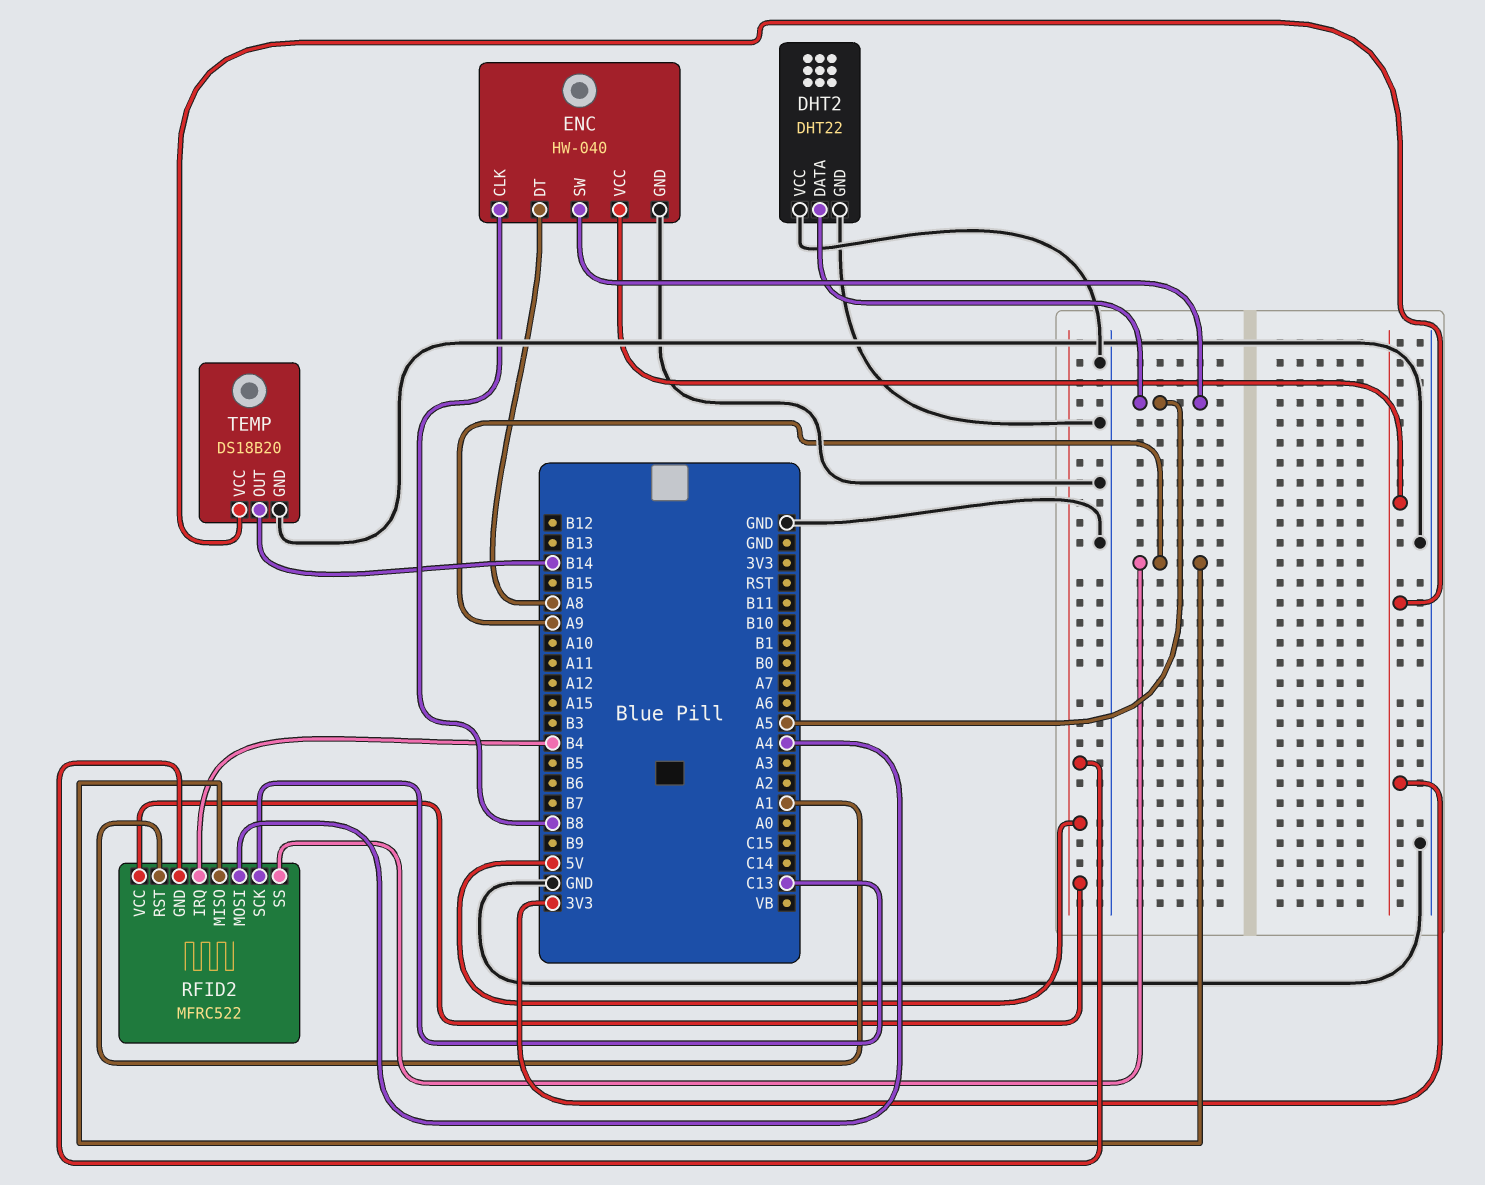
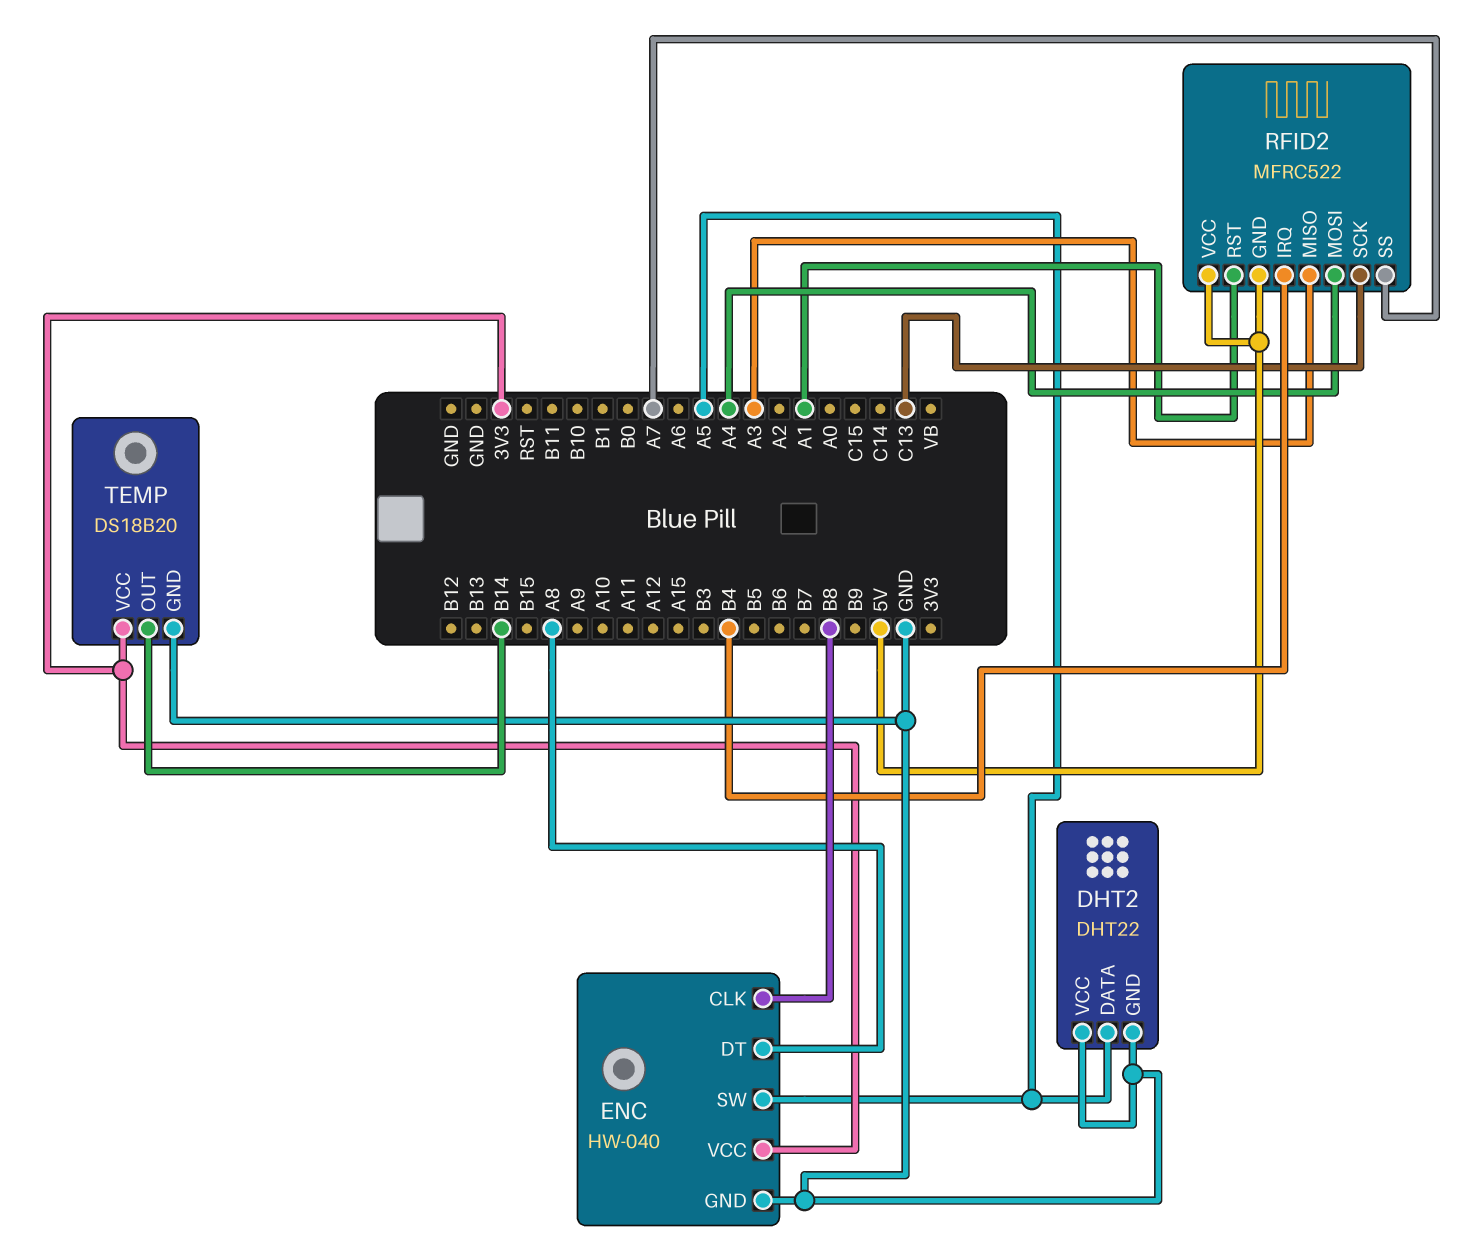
RFID2 pin MISO: A9 -> A3
RFID2 pin SS: A9 -> A7

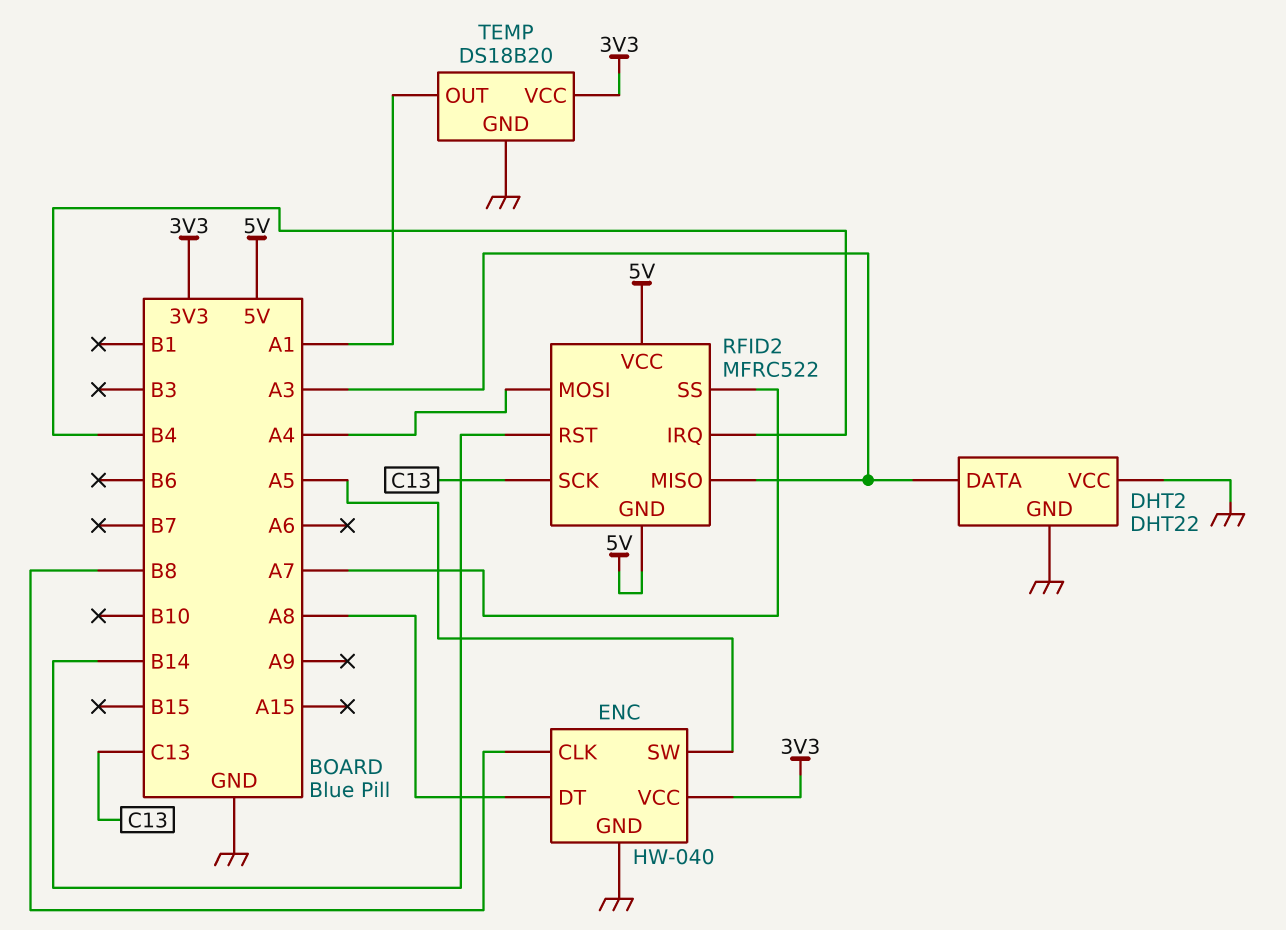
DHT2 pin DATA: A5 -> A3
RFID2 pin RST: A1 -> B14
TEMP pin OUT: B14 -> A1

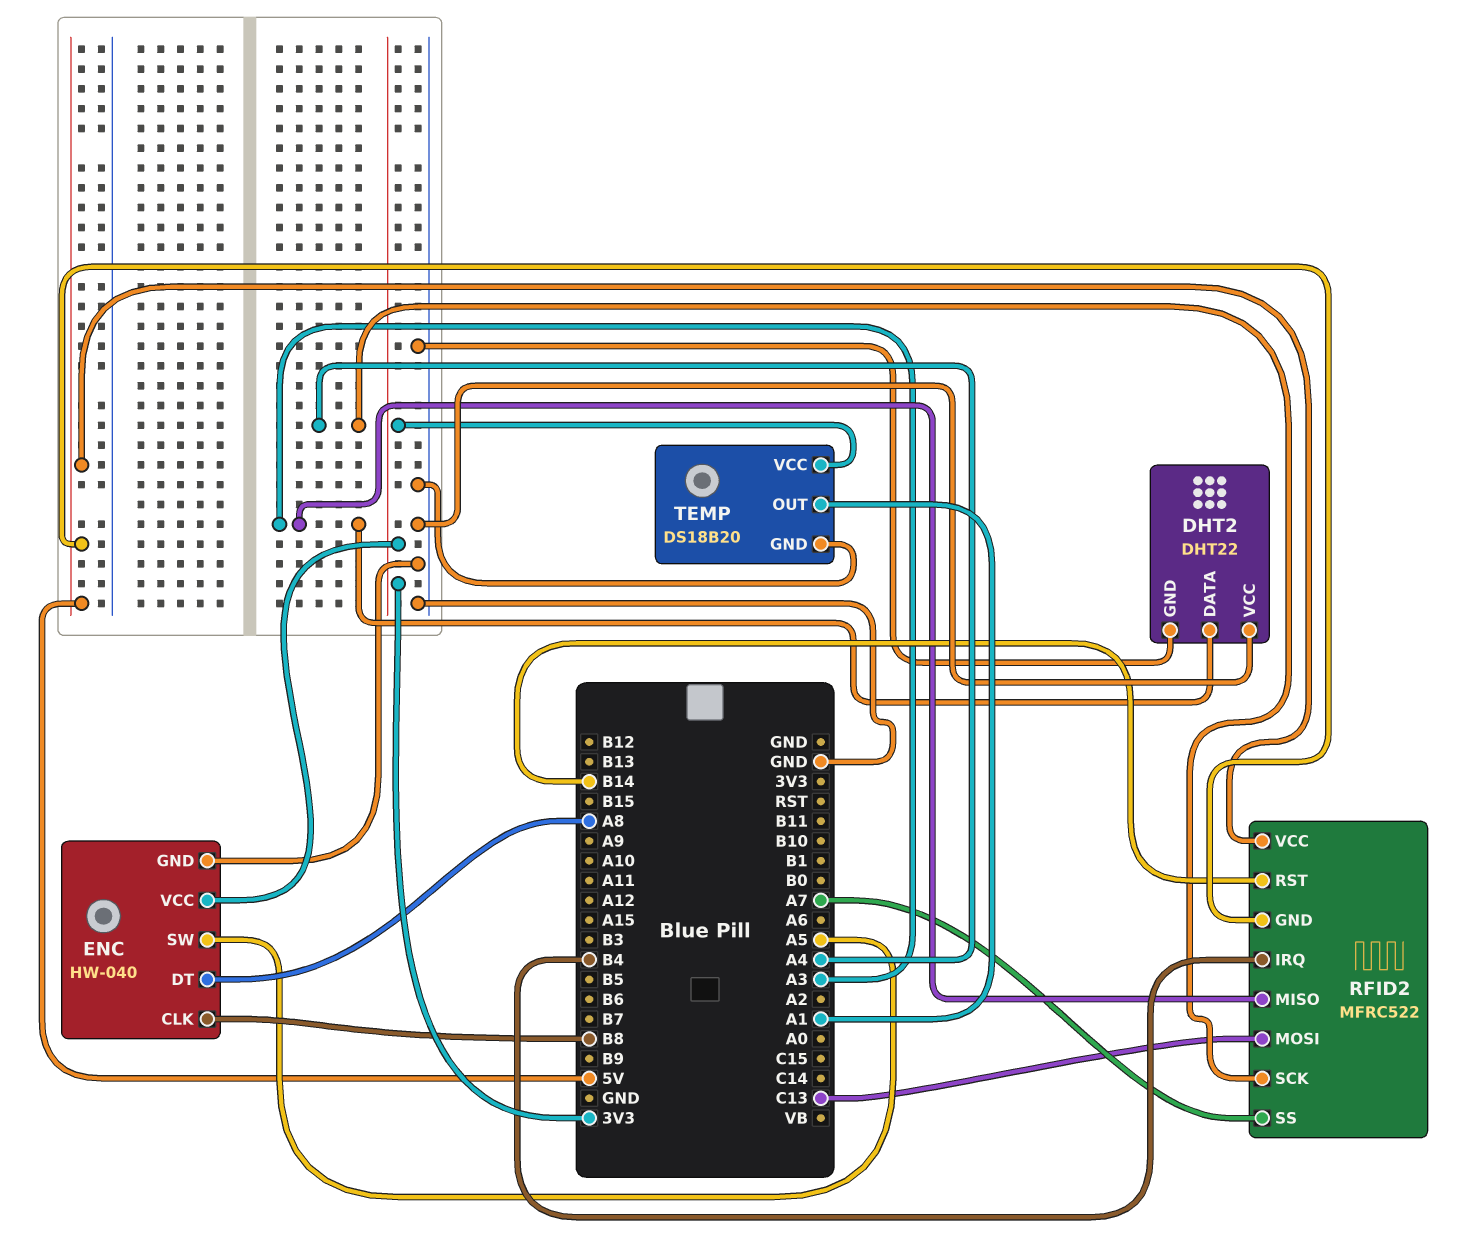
RFID2 pin MOSI: A4 -> C13
RFID2 pin SCK: C13 -> A4

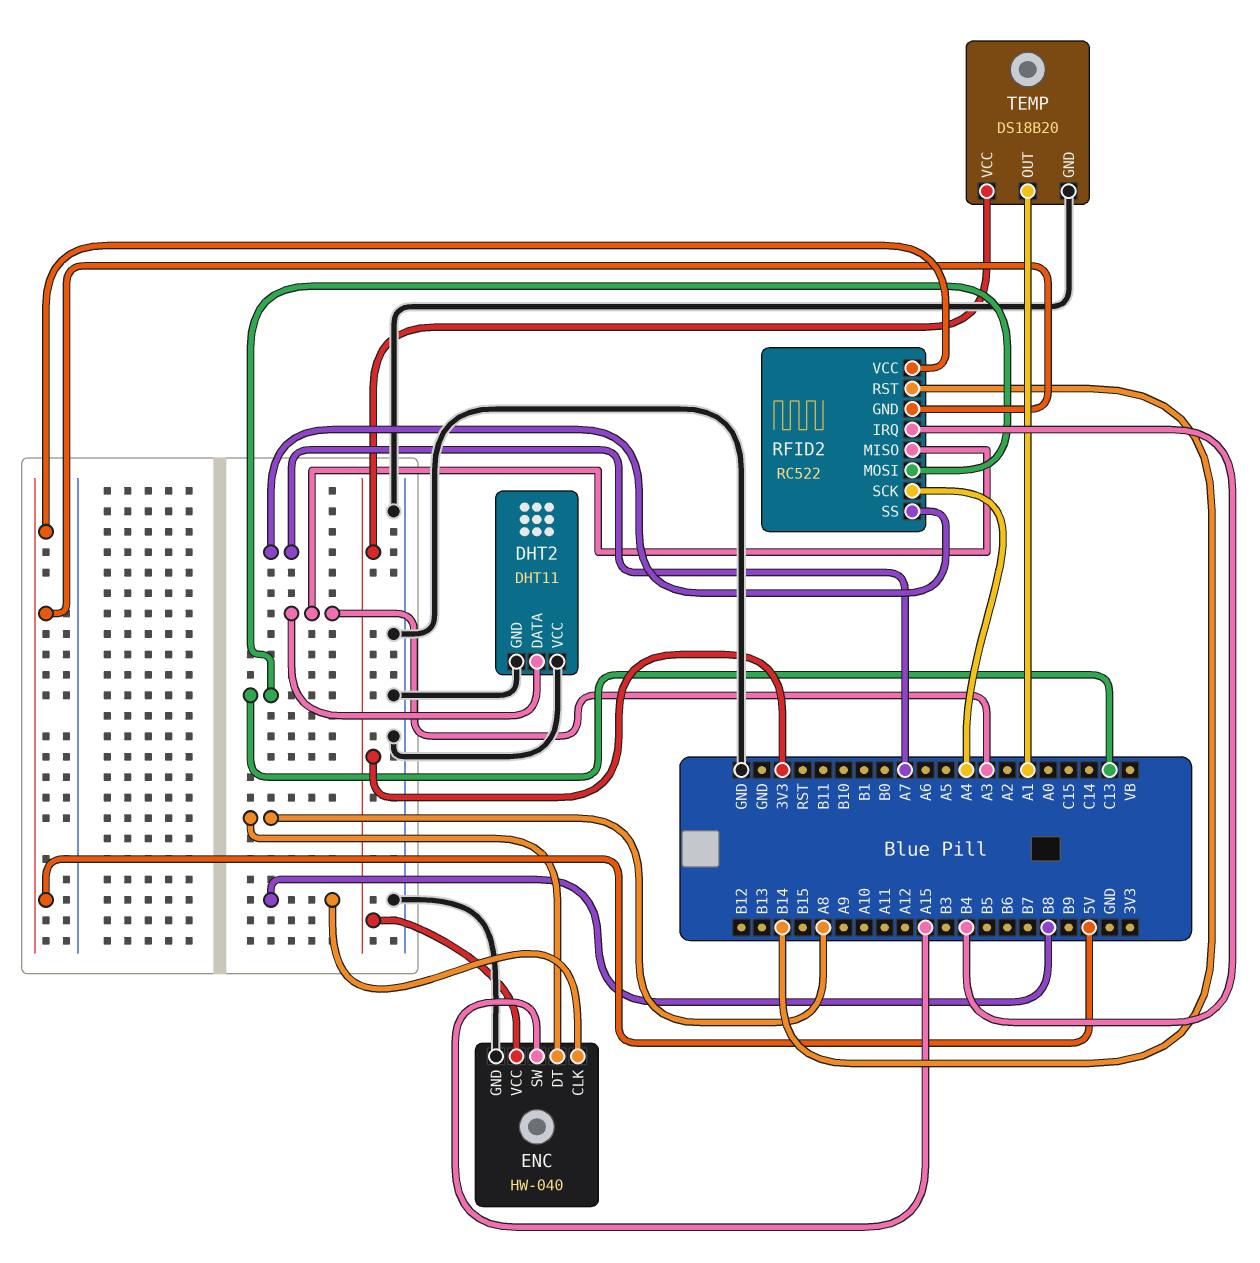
DHT2: DHT22 -> DHT11
ENC pin SW: A5 -> A15
RFID2: MFRC522 -> RC522

